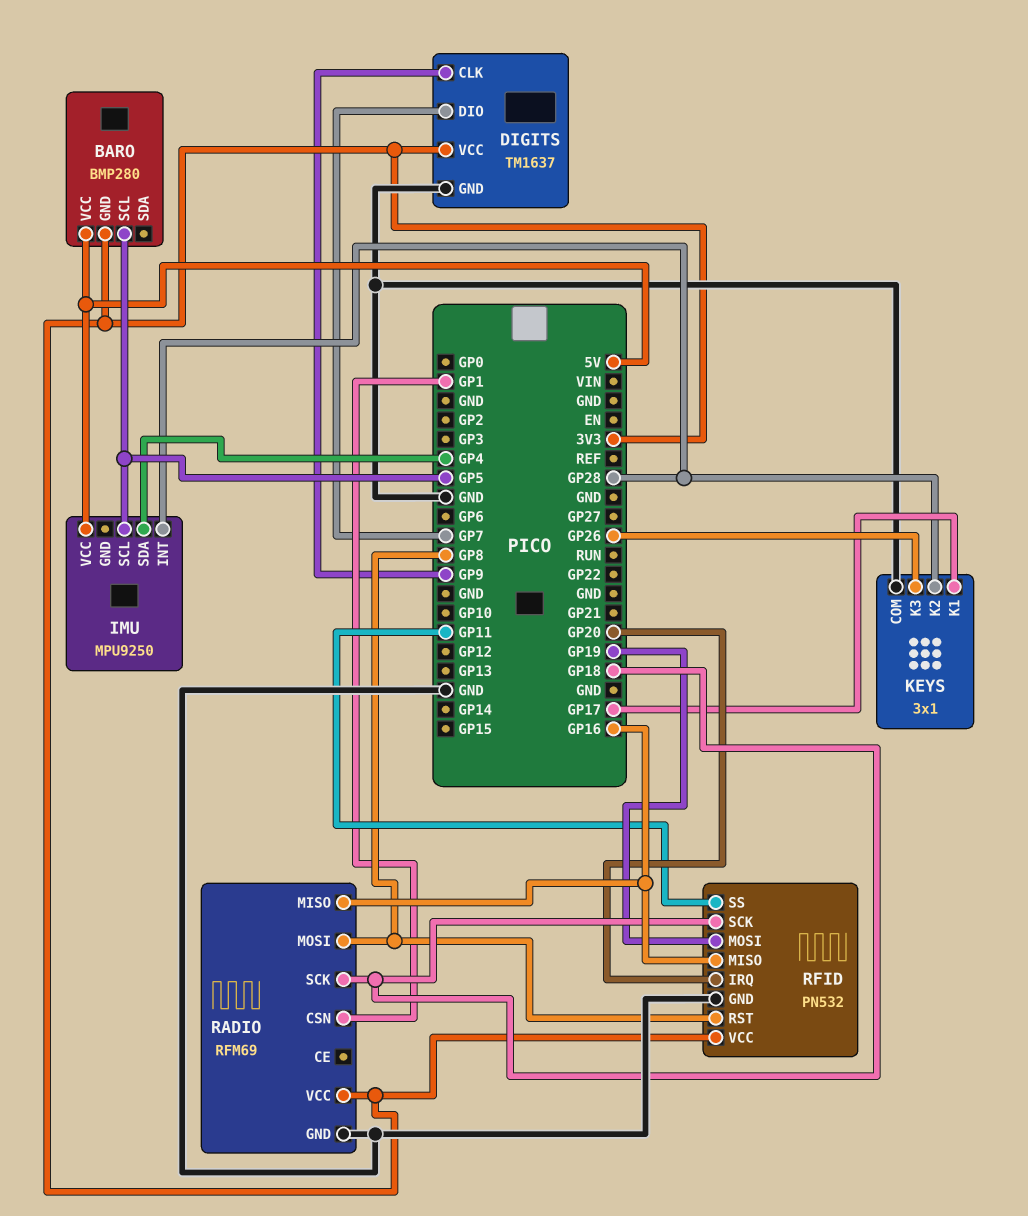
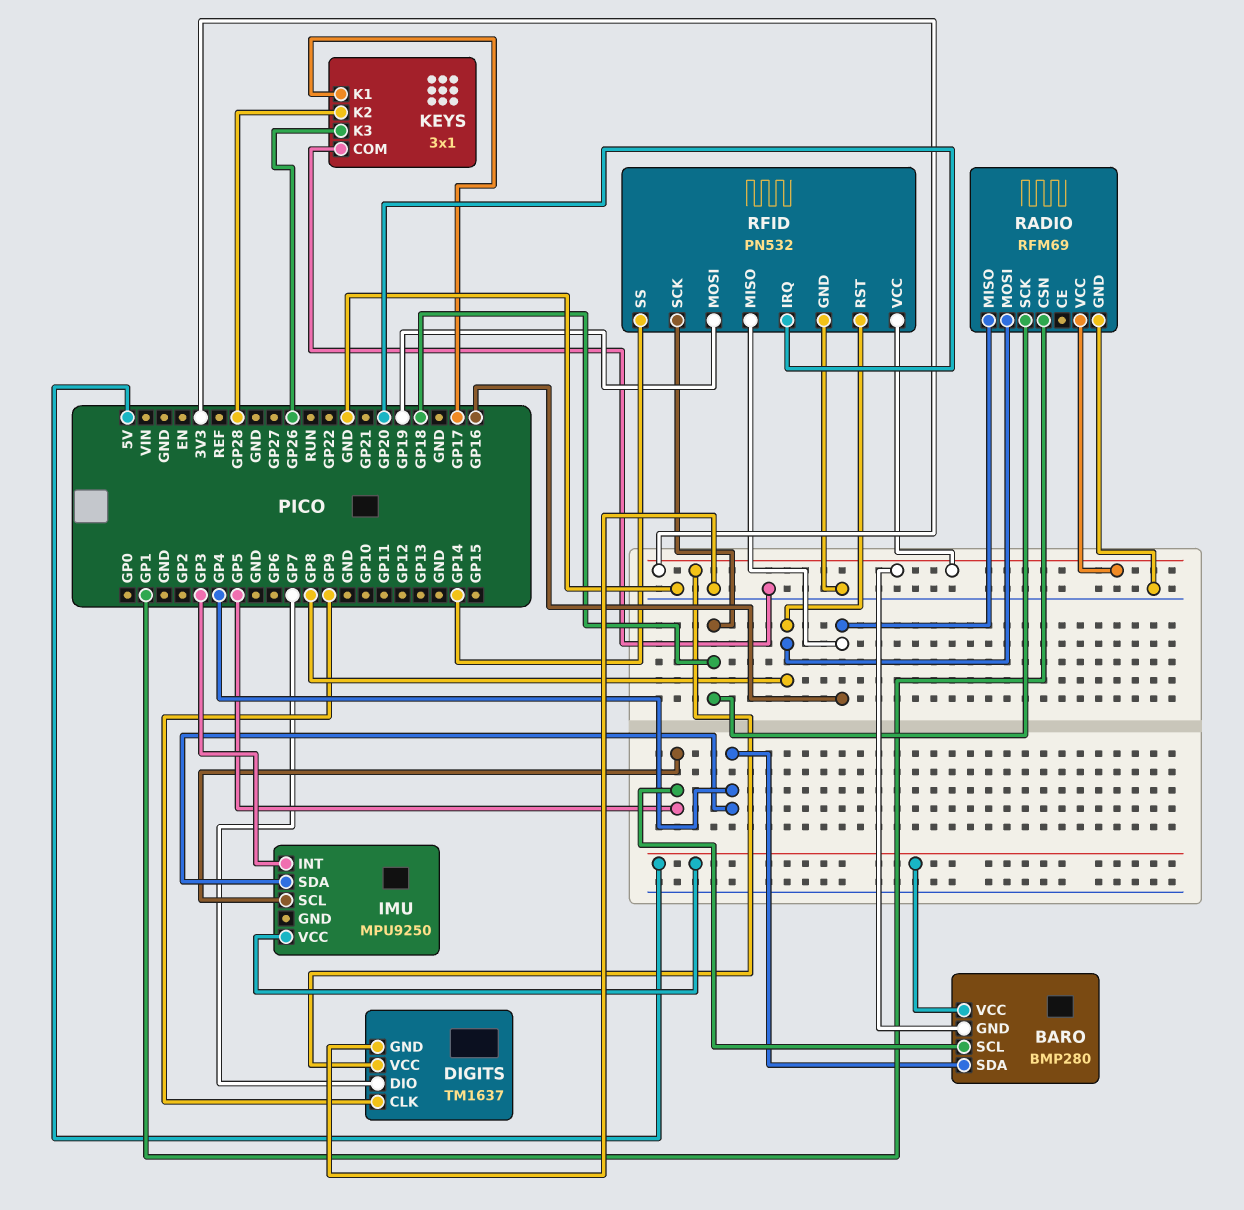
BARO pin SDA: none -> GP4
IMU pin INT: GP28 -> GP3
RFID pin SS: GP11 -> GP14

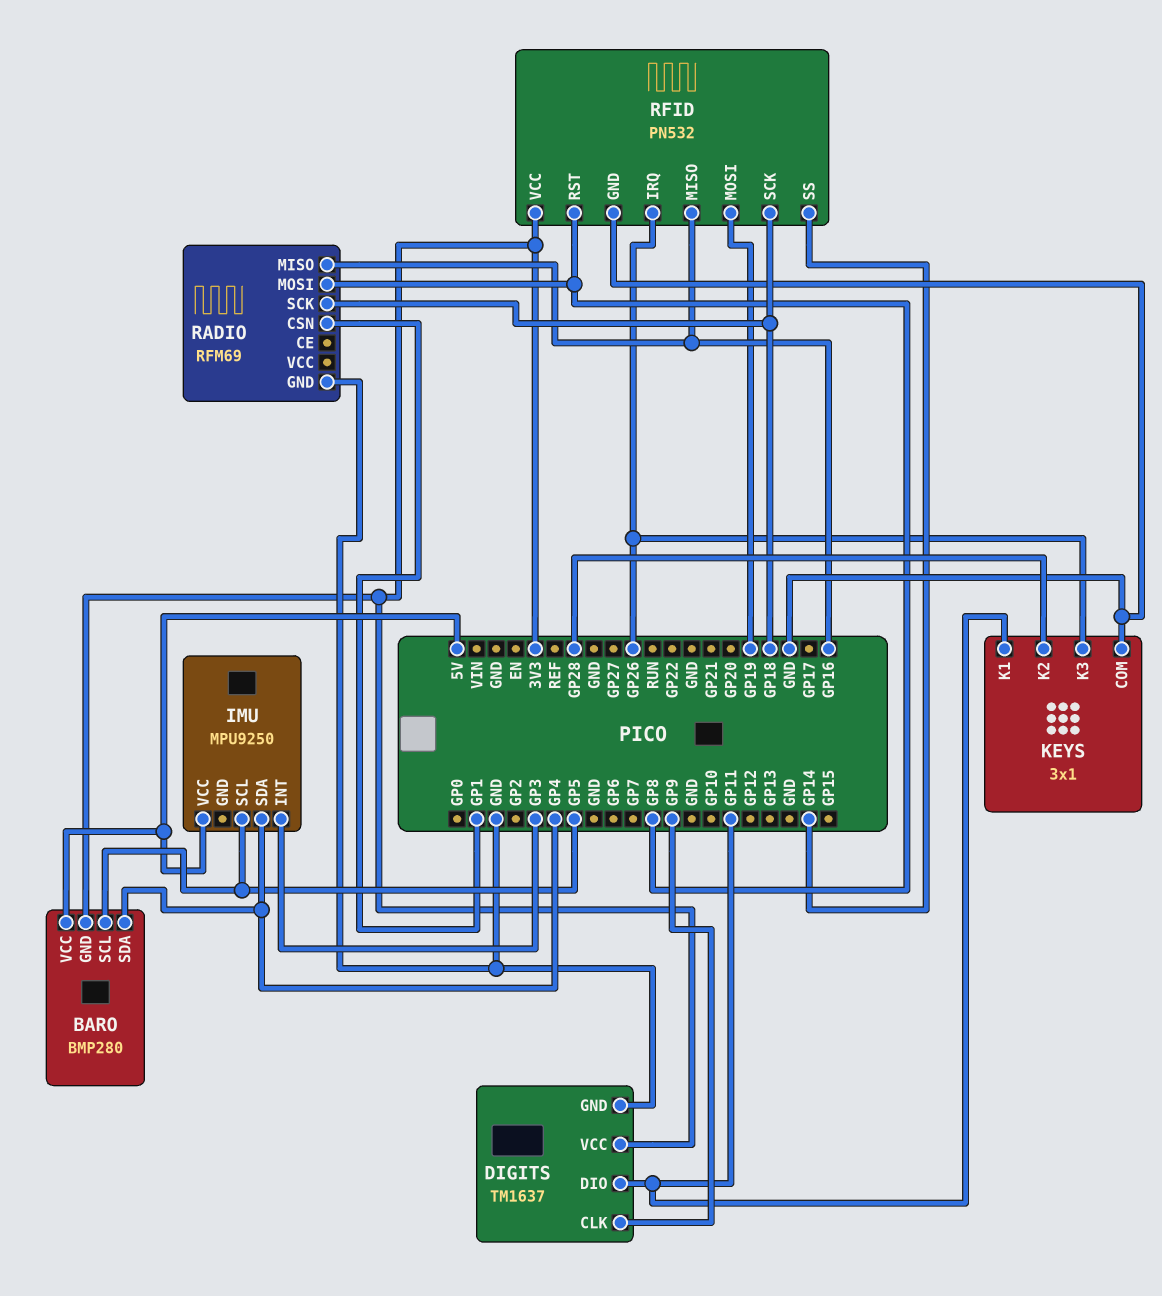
DIGITS pin DIO: GP7 -> GP11
KEYS pin K1: GP17 -> GP11
RADIO pin VCC: 3V3 -> none
RFID pin IRQ: GP20 -> GP26

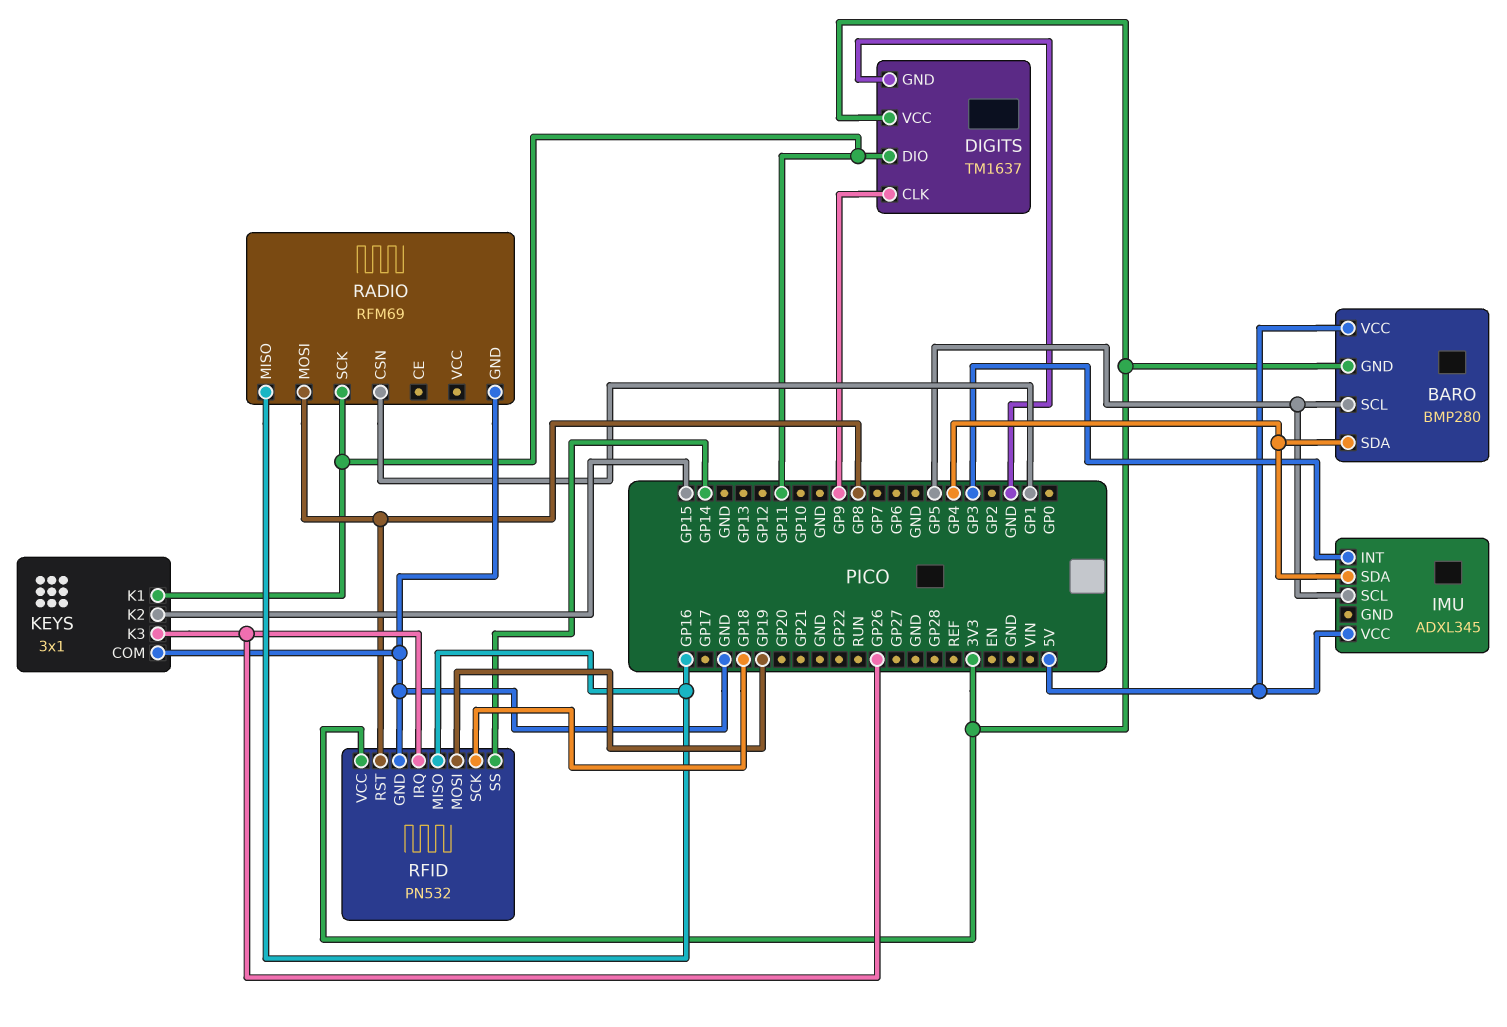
IMU: MPU9250 -> ADXL345
KEYS pin K2: GP28 -> GP15
RADIO pin SCK: GP18 -> GP11

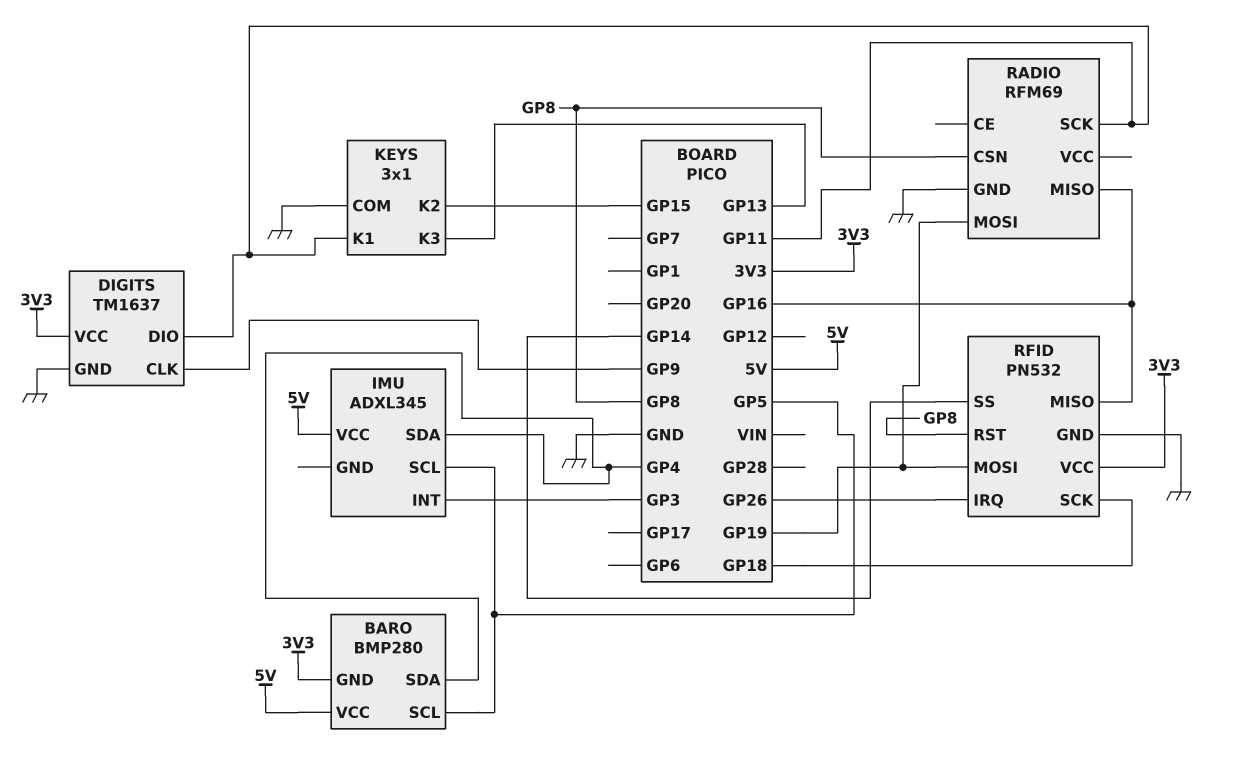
KEYS pin K3: GP26 -> GP13
RADIO pin CSN: GP1 -> GP8
RADIO pin MOSI: GP8 -> GP19

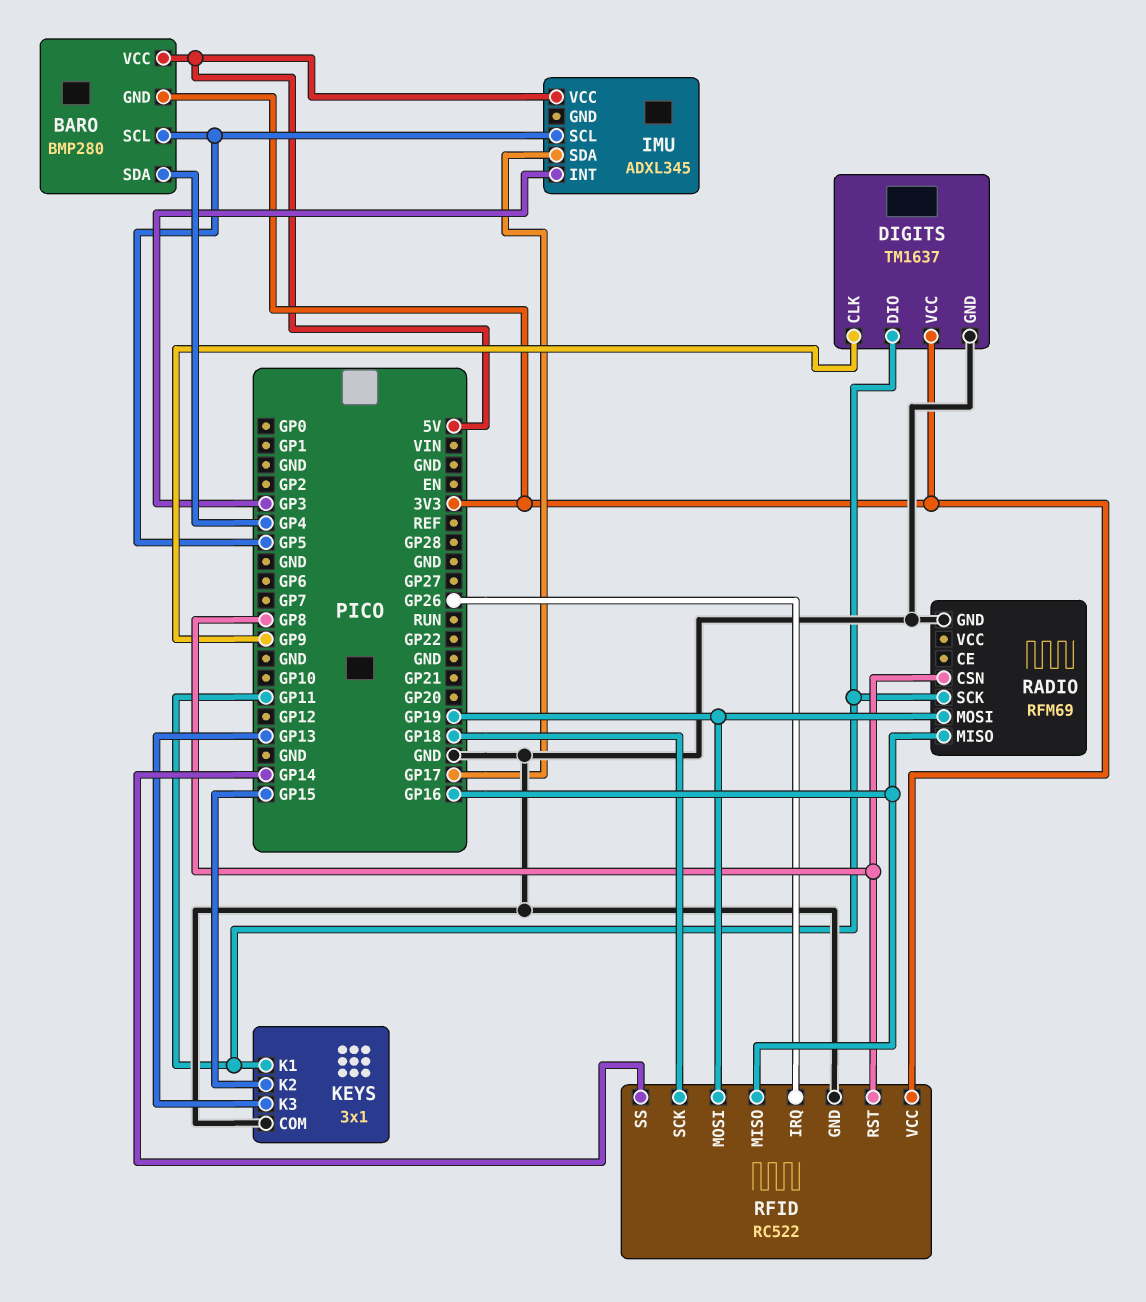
IMU pin SDA: GP4 -> GP17
RFID: PN532 -> RC522

